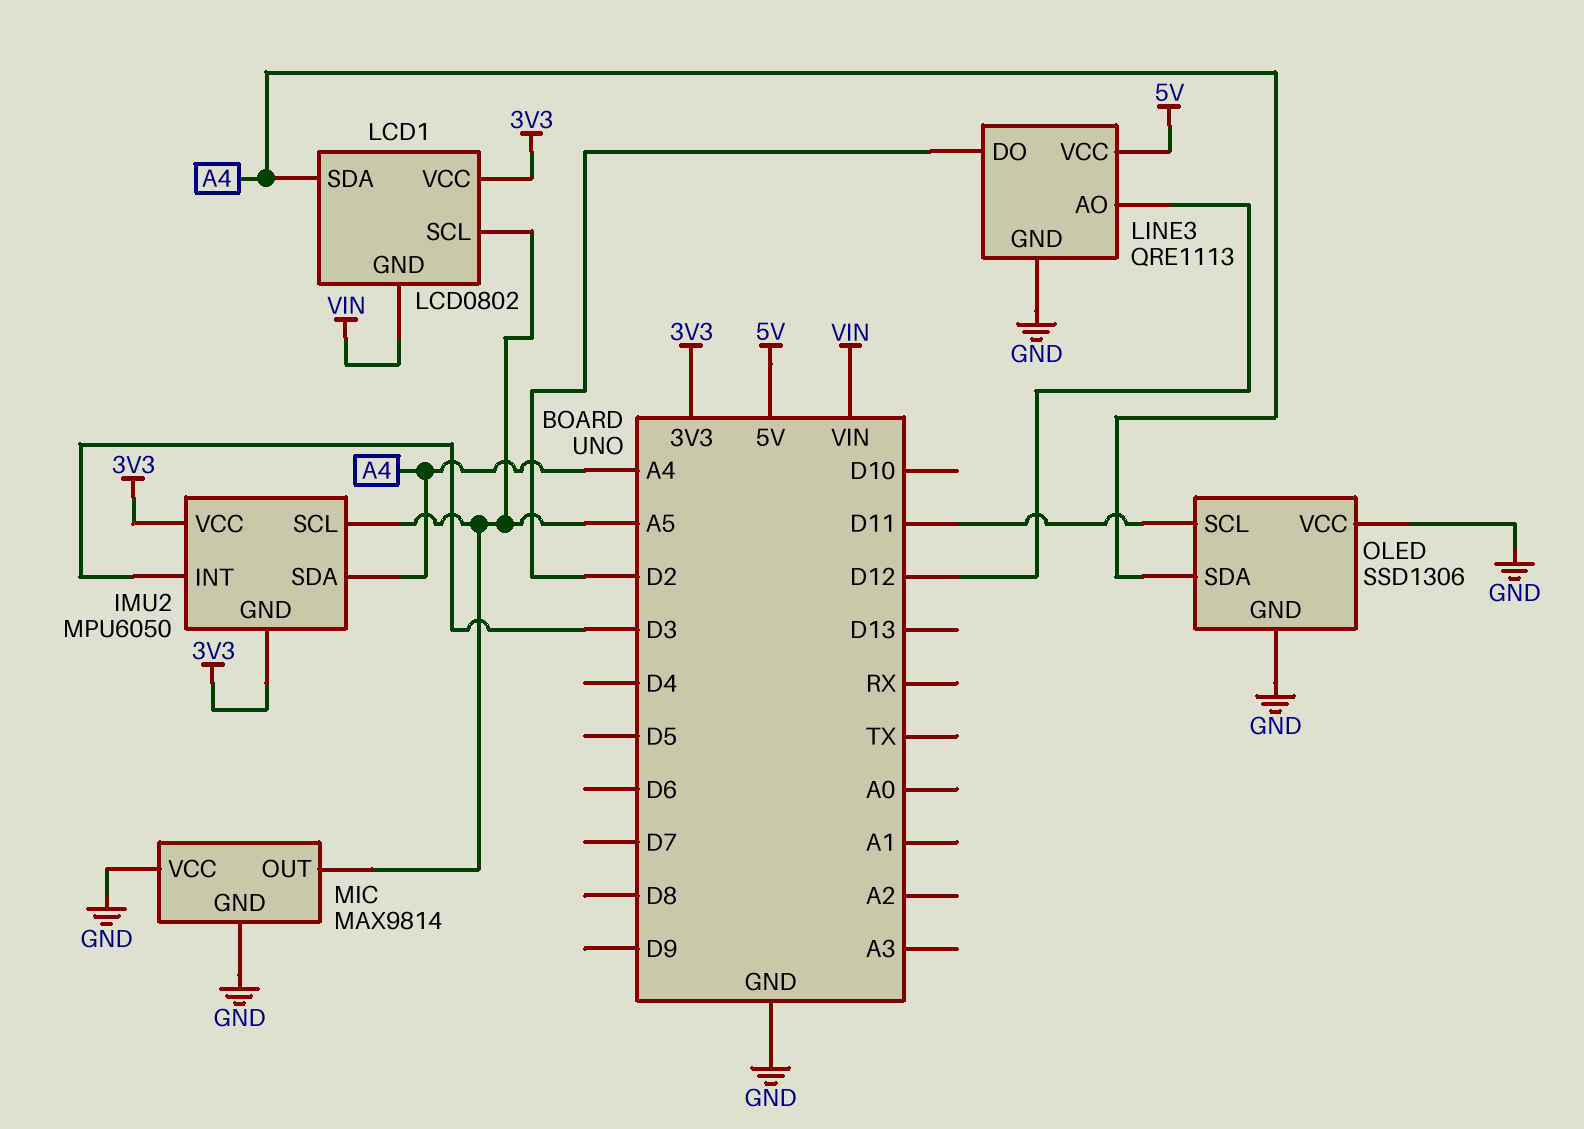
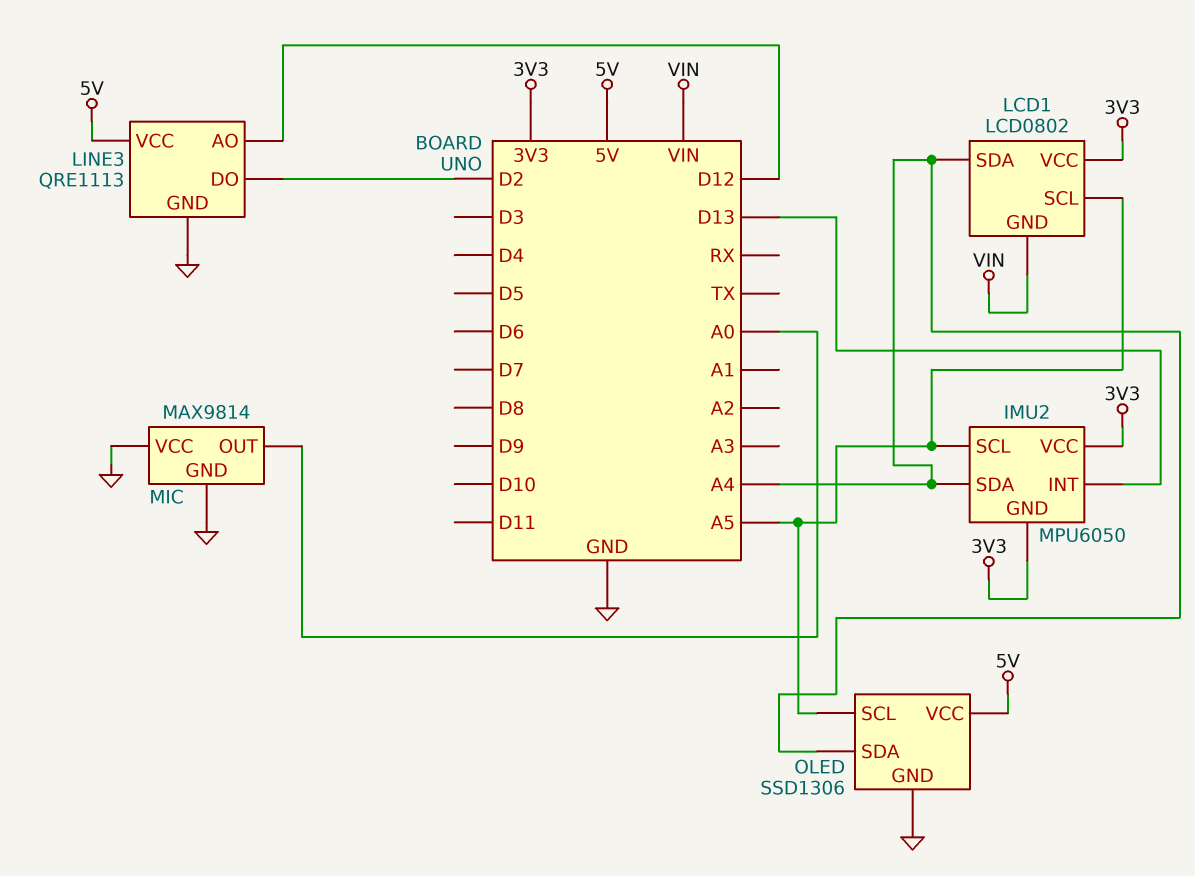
IMU2 pin INT: D3 -> D13
MIC pin OUT: A5 -> A0
OLED pin SCL: D11 -> A5
OLED pin VCC: GND -> 5V

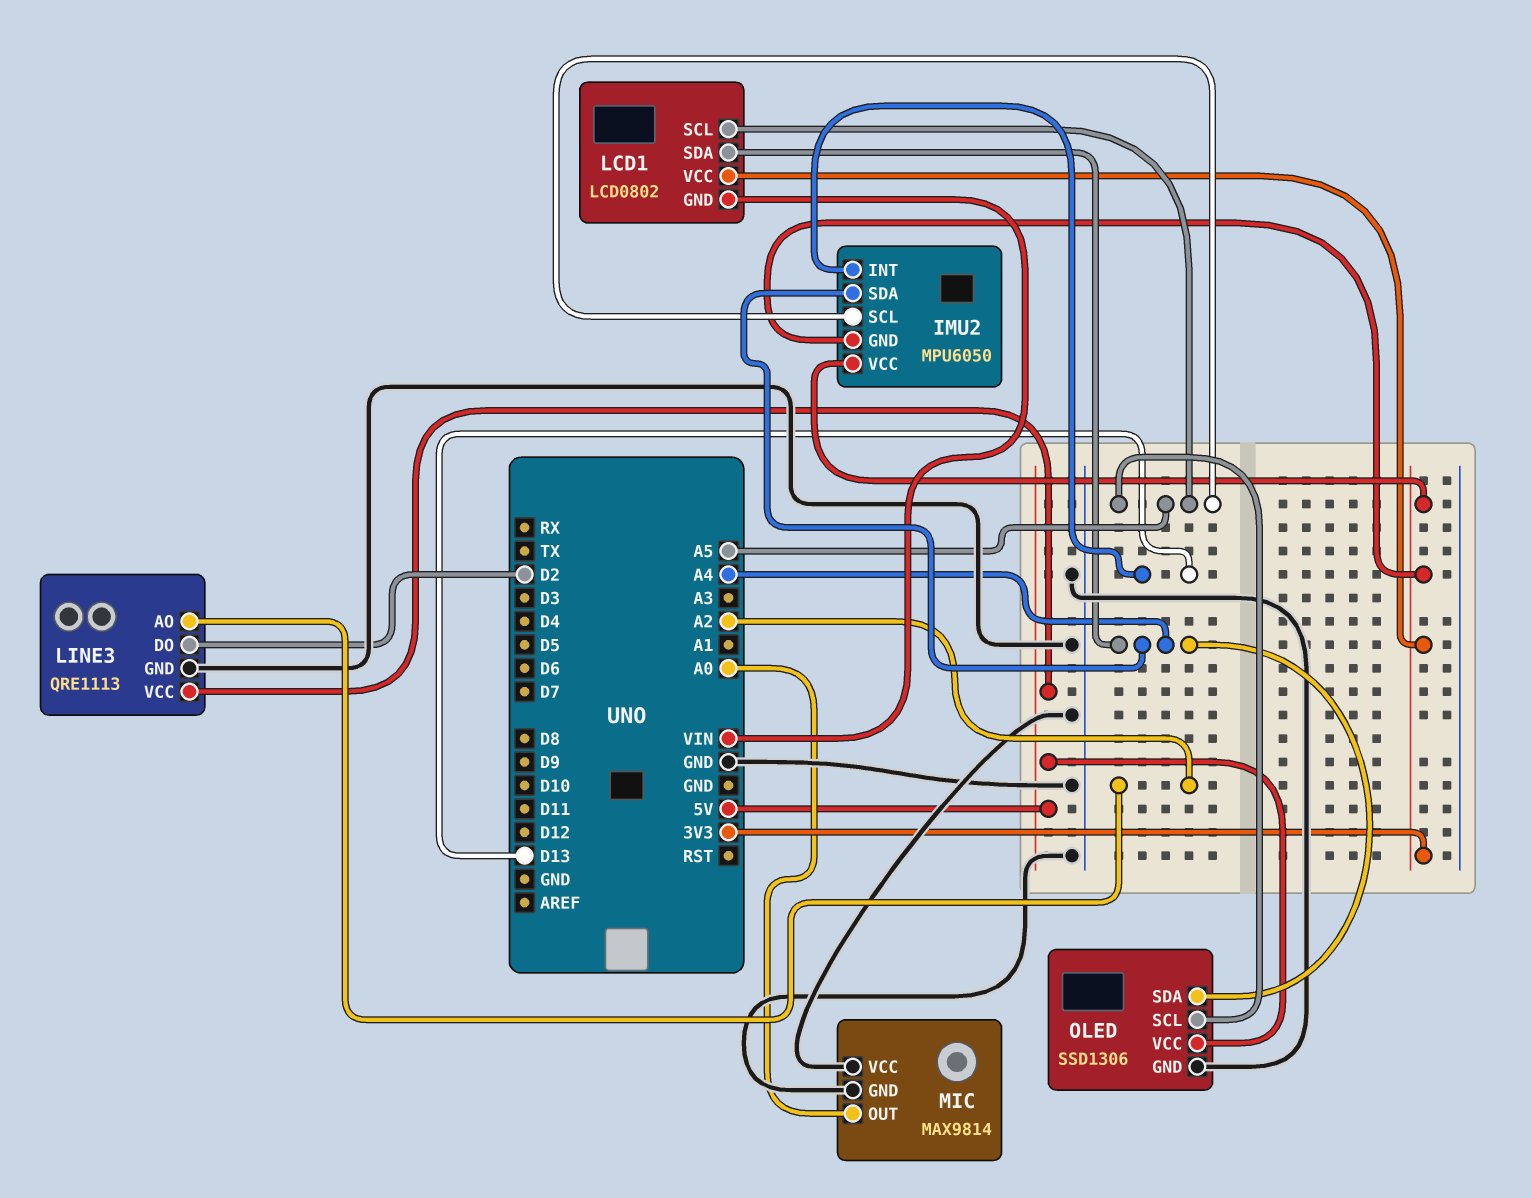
LINE3 pin AO: D12 -> A2

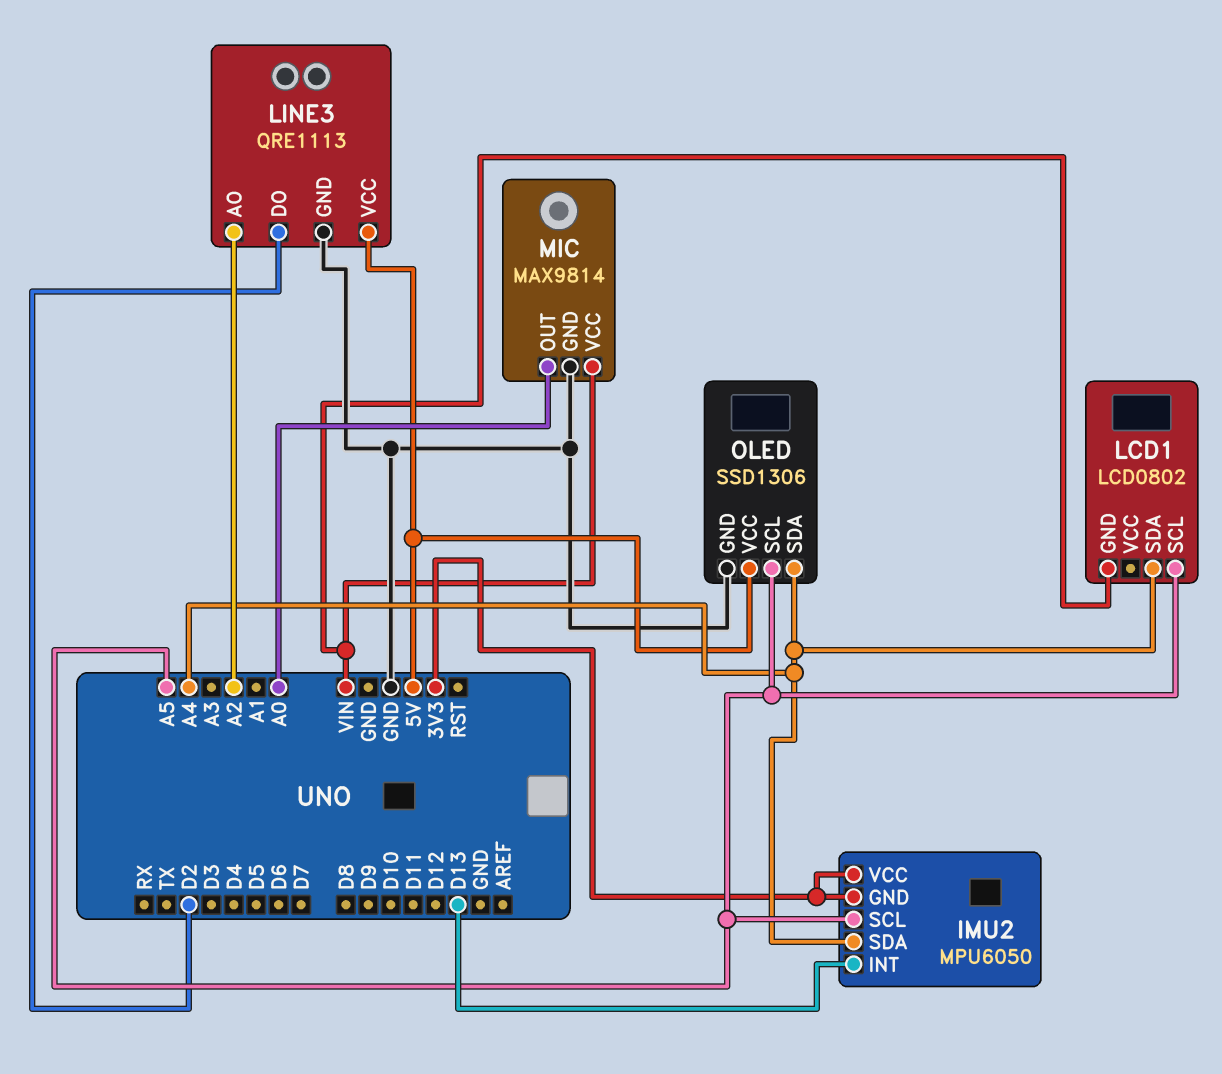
LCD1 pin VCC: 3V3 -> none
MIC pin VCC: GND -> VIN

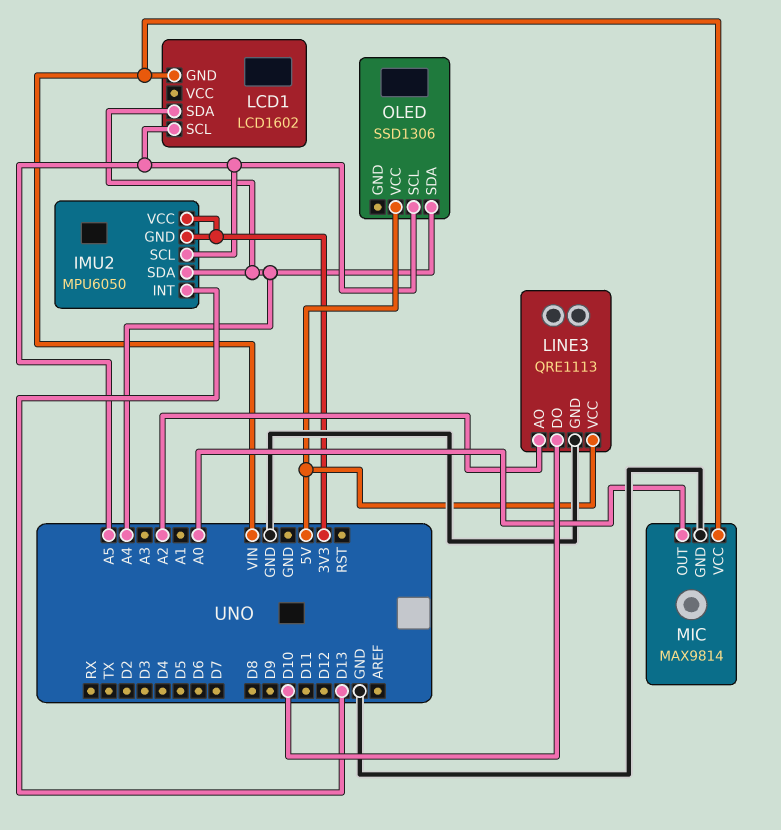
LCD1: LCD0802 -> LCD1602
LINE3 pin DO: D2 -> D10
OLED pin GND: GND -> none

